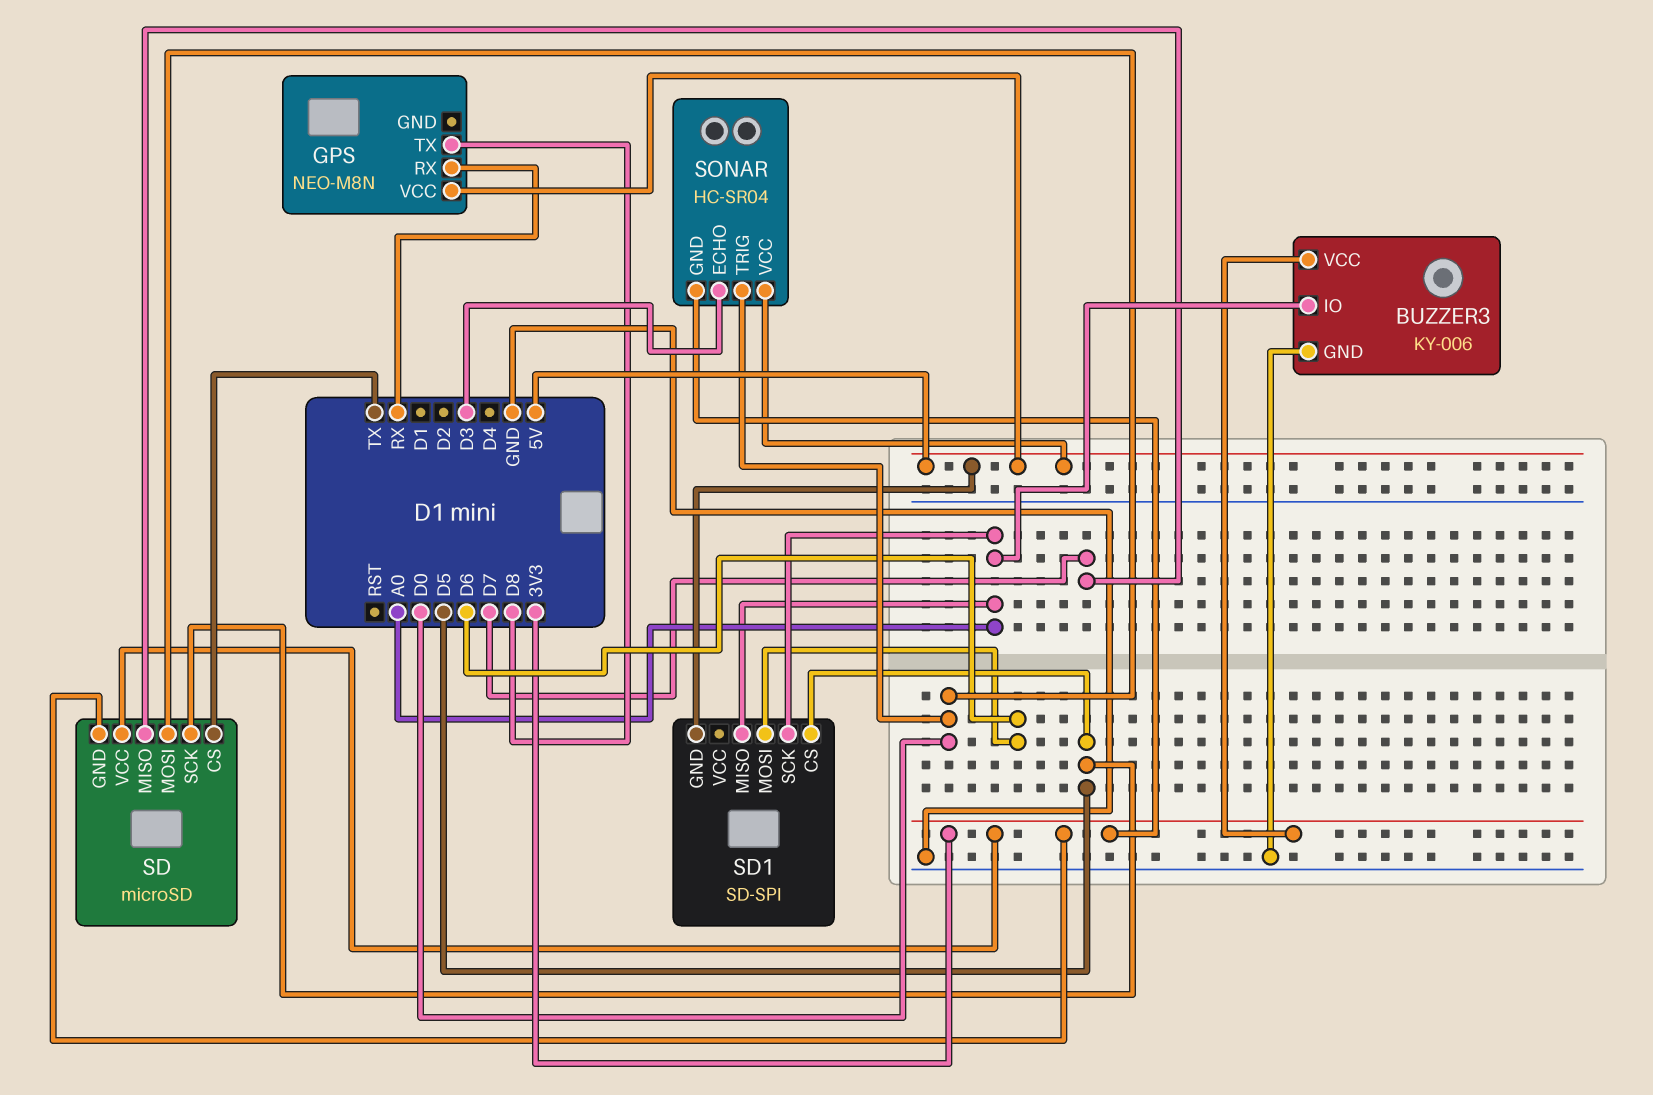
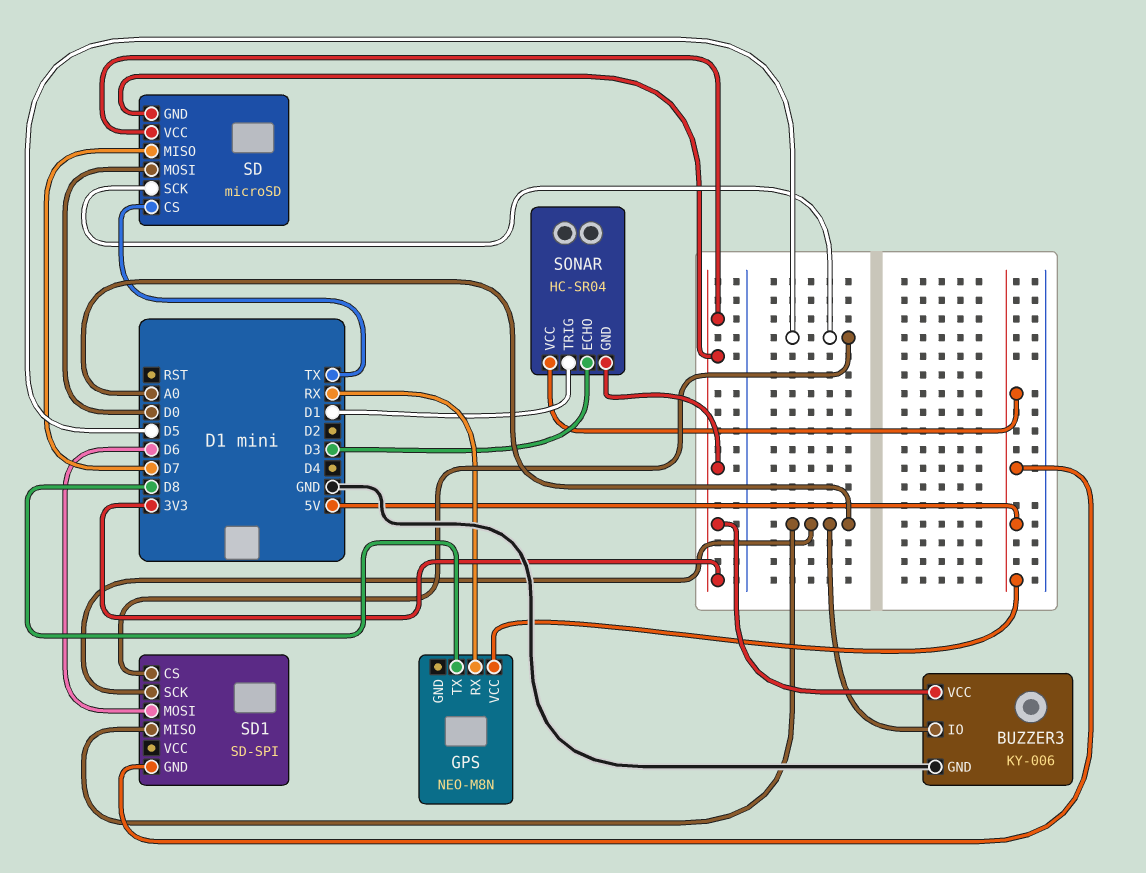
SONAR pin TRIG: D0 -> D1

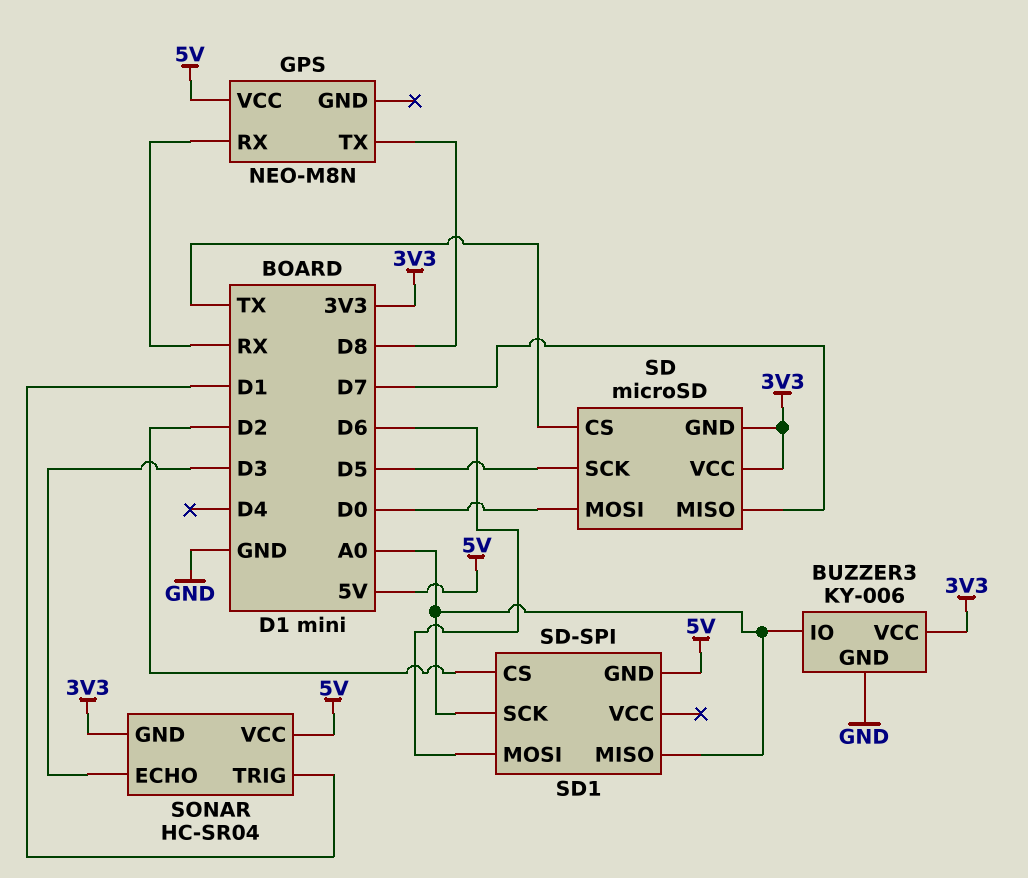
SD1 pin CS: D5 -> D2

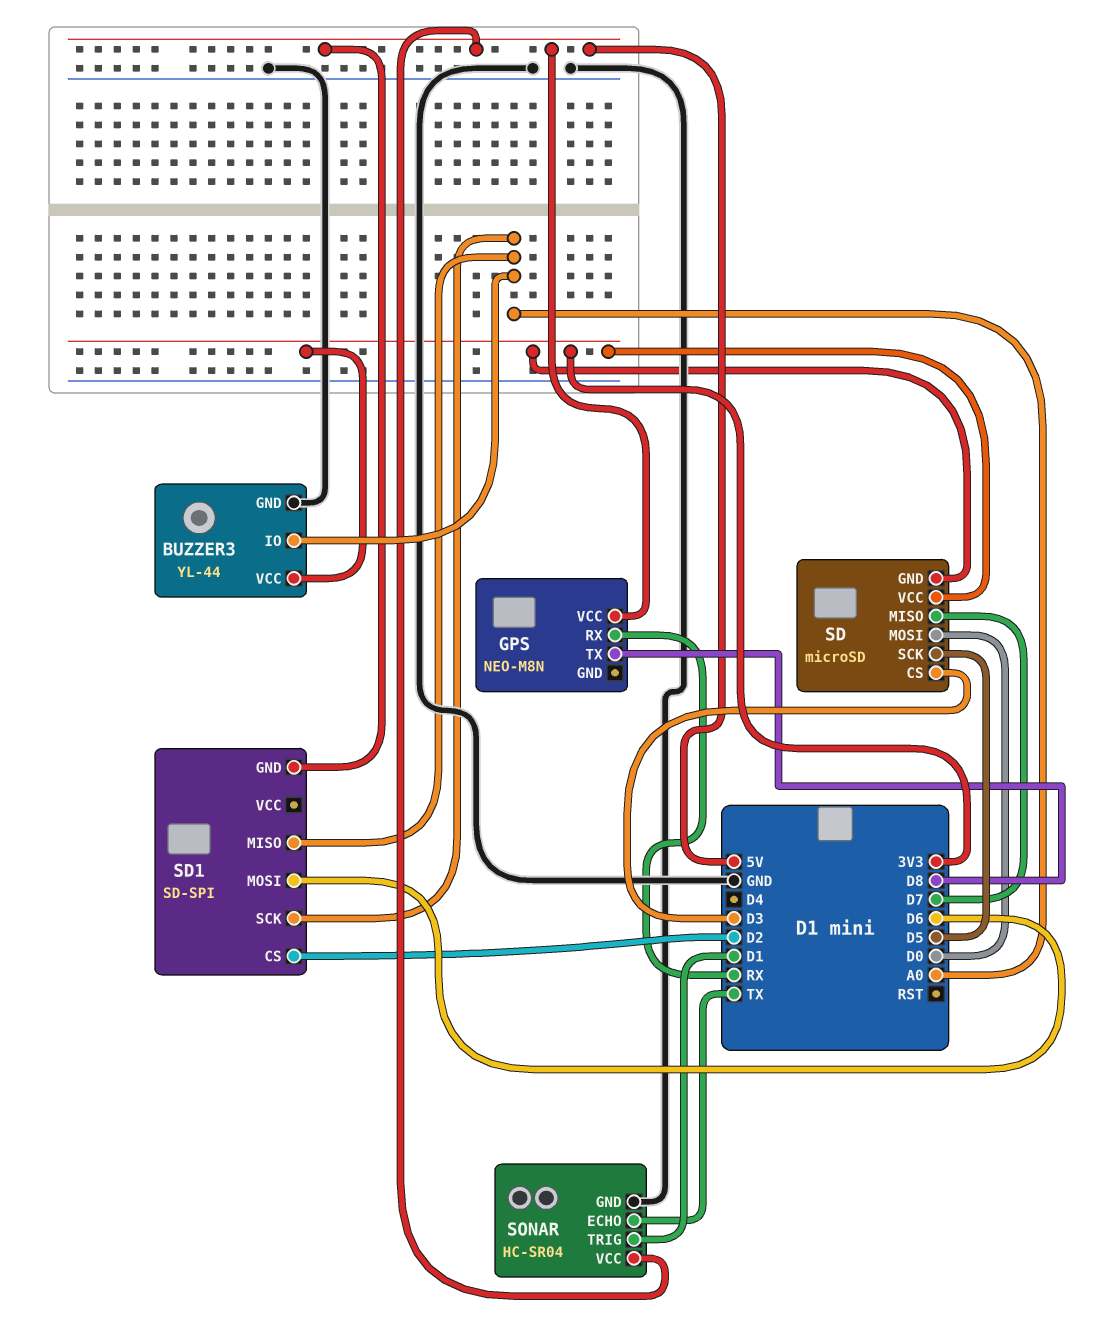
BUZZER3: KY-006 -> YL-44
SD pin CS: TX -> D3
SONAR pin ECHO: D3 -> TX
SONAR pin GND: 3V3 -> GND

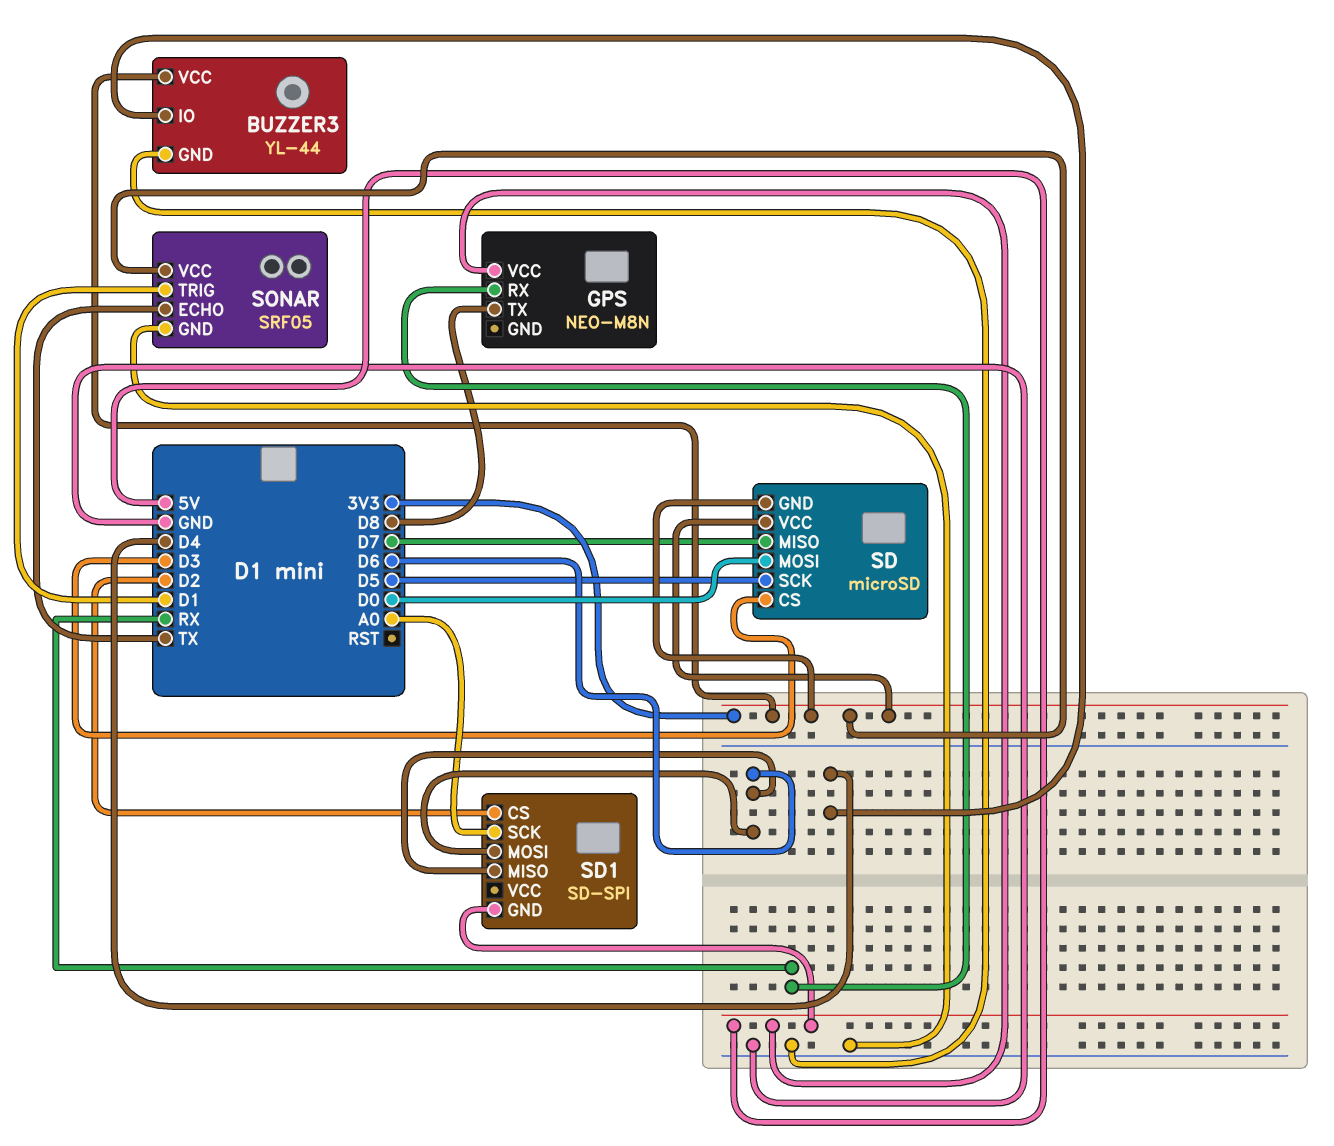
BUZZER3 pin IO: A0 -> D4
SD1 pin MISO: A0 -> D6
SONAR: HC-SR04 -> SRF05
SONAR pin VCC: 5V -> 3V3

